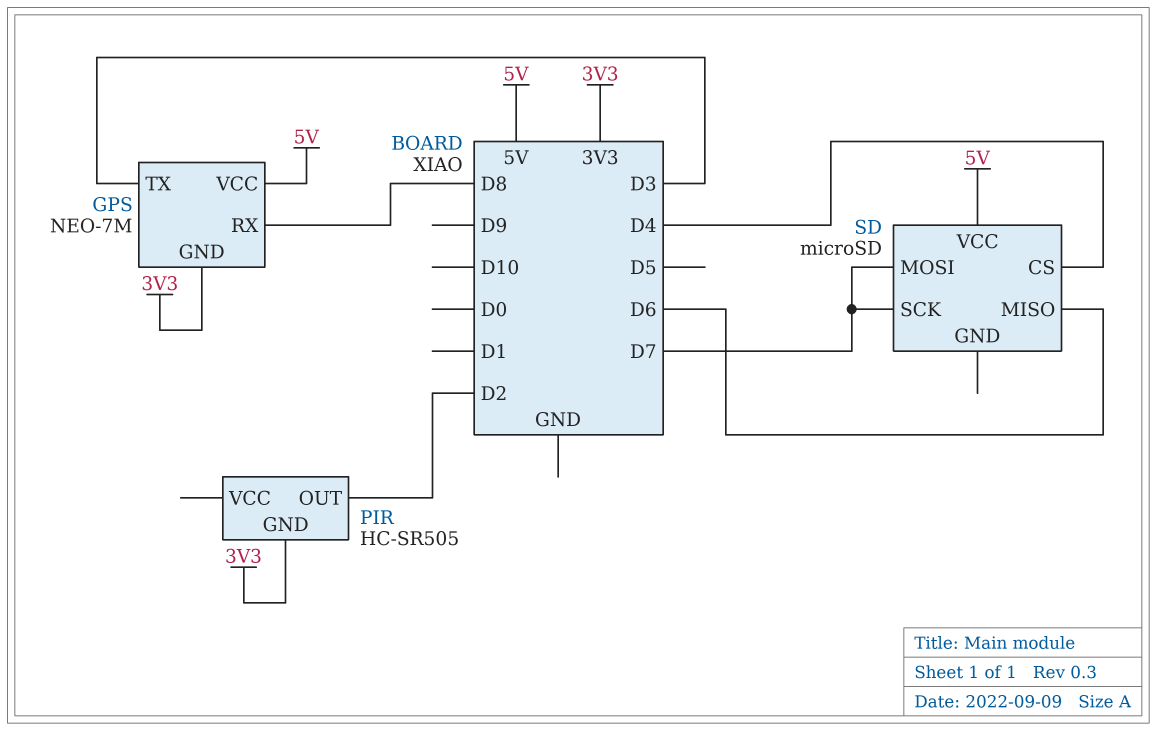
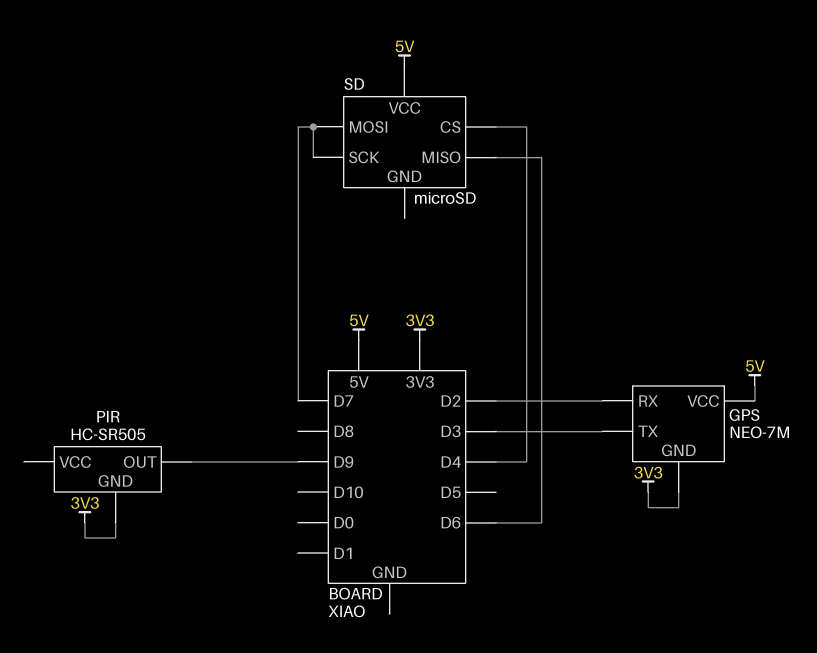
GPS pin RX: D8 -> D2
PIR pin OUT: D2 -> D9

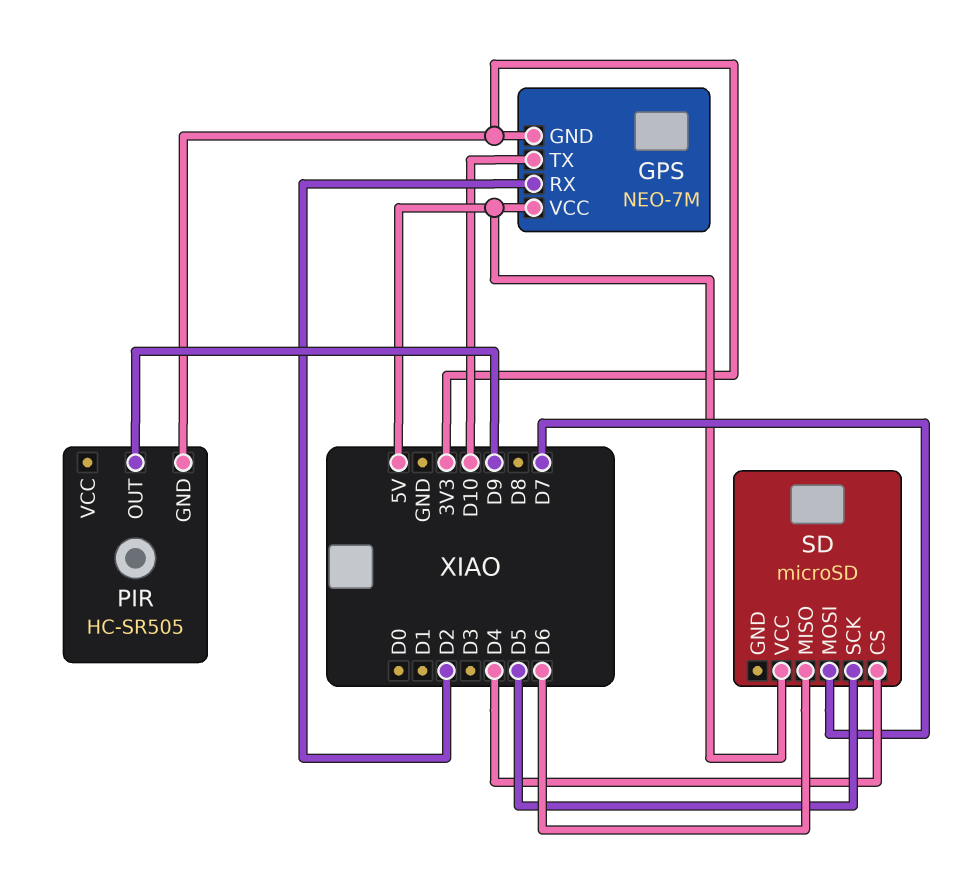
GPS pin TX: D3 -> D10
SD pin SCK: D7 -> D5

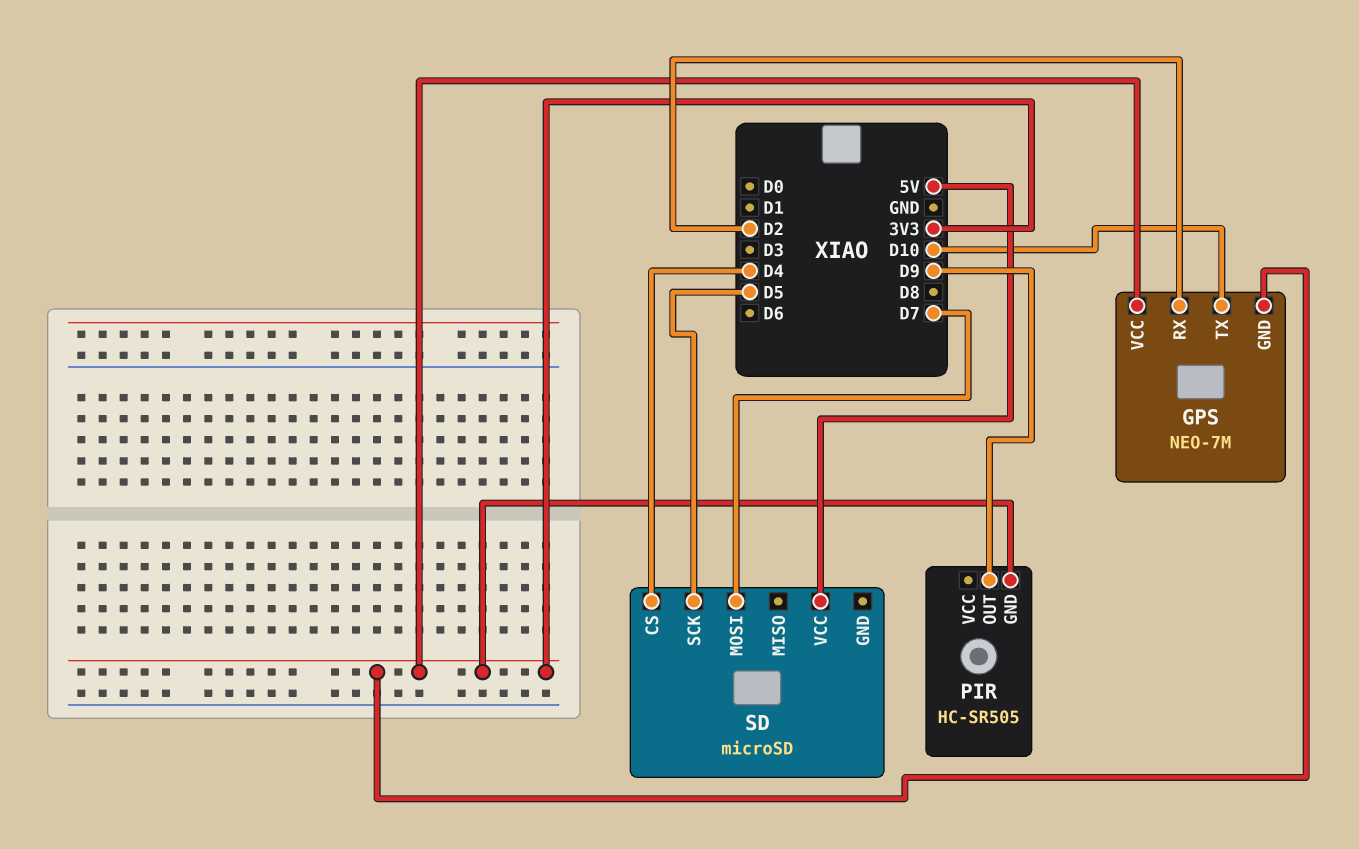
GPS pin VCC: 5V -> 3V3
SD pin MISO: D6 -> none

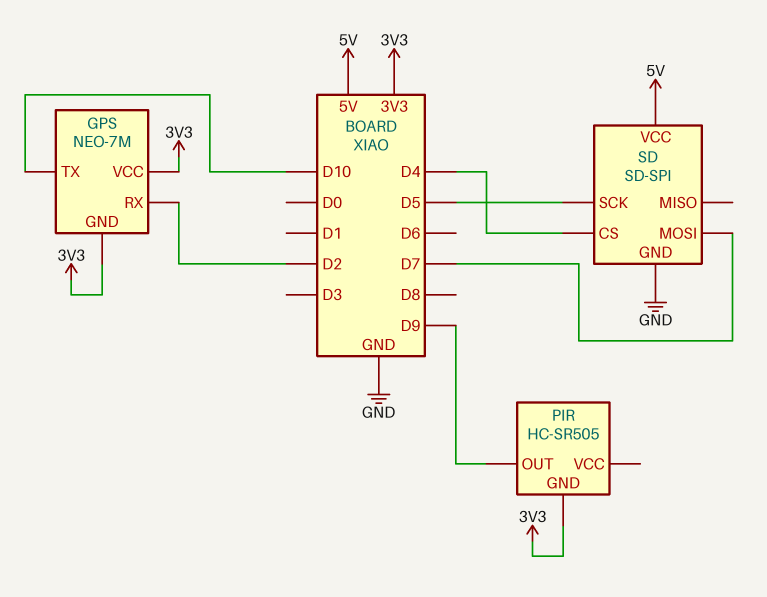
SD: microSD -> SD-SPI
SD pin GND: none -> GND

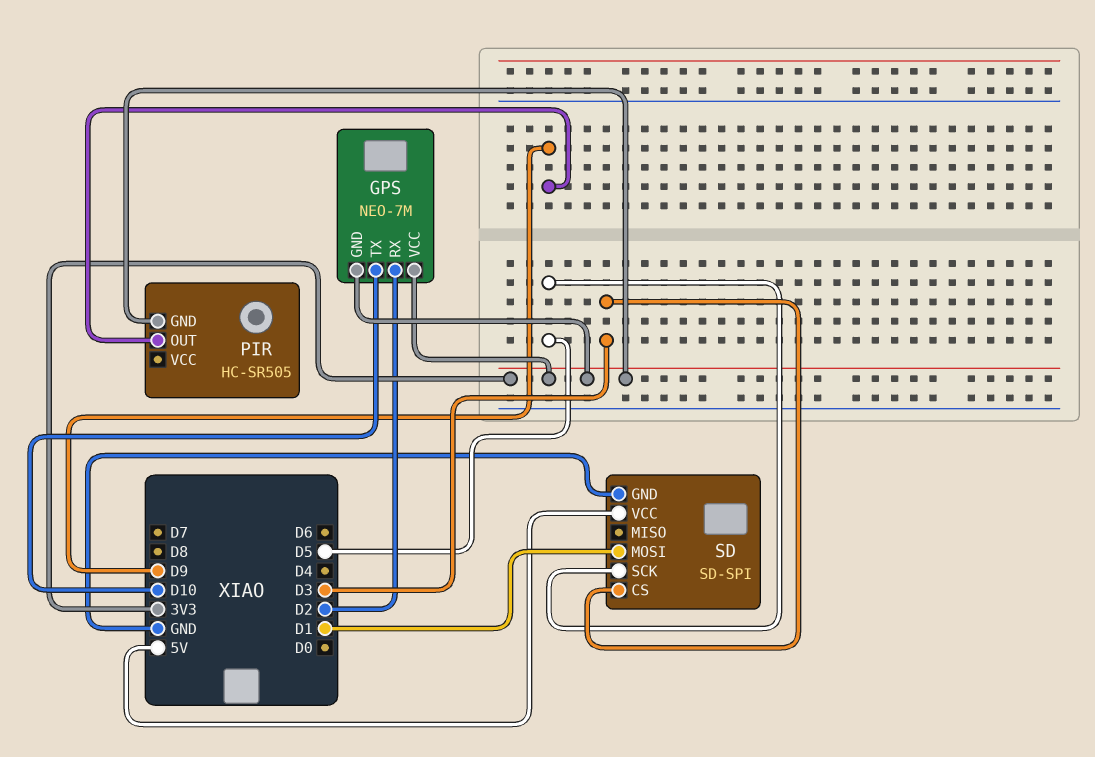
SD pin CS: D4 -> D3
SD pin MOSI: D7 -> D1

